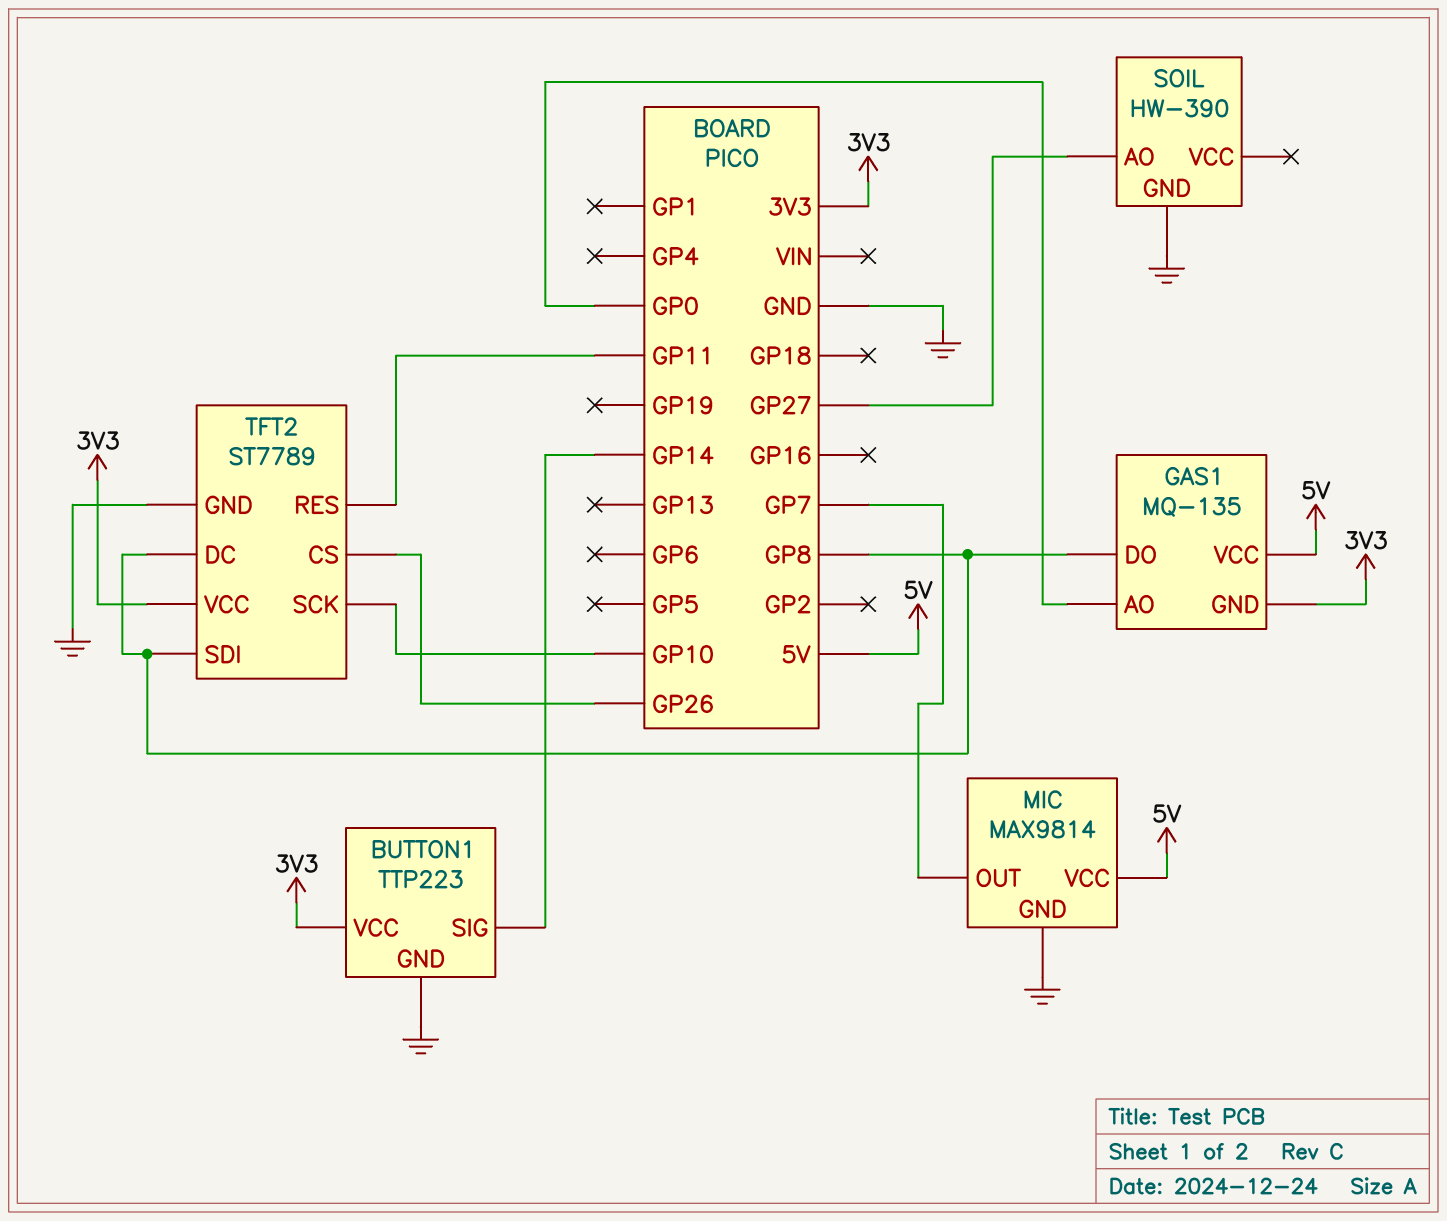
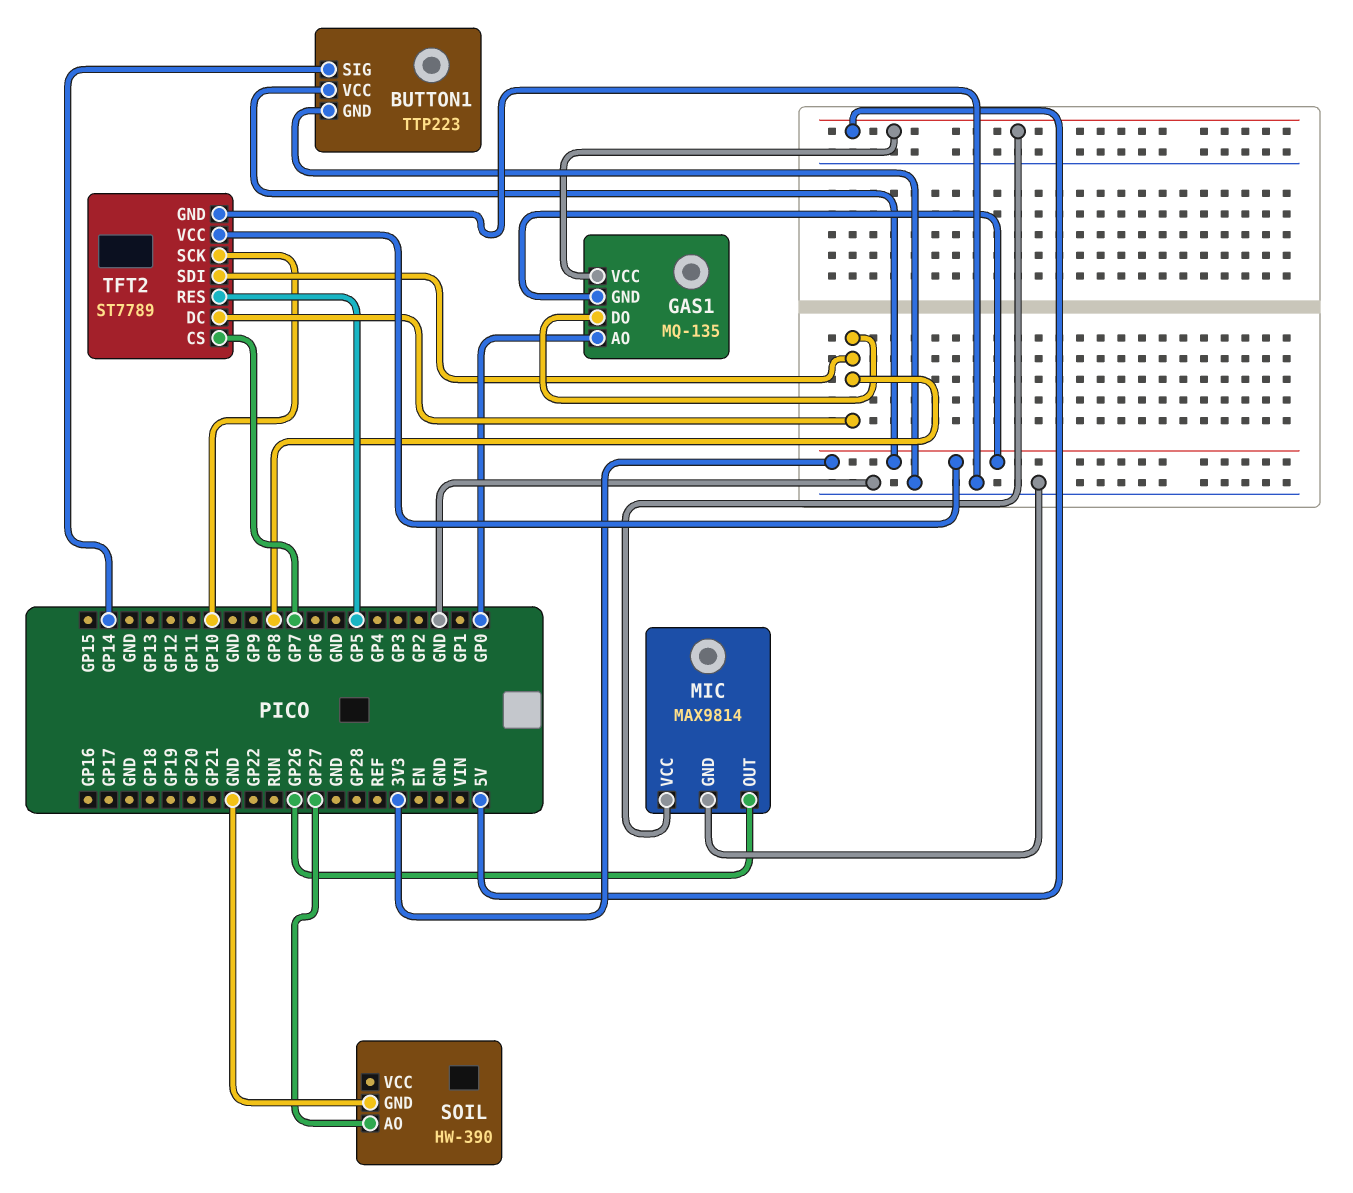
MIC pin OUT: GP7 -> GP26
TFT2 pin CS: GP26 -> GP7
TFT2 pin RES: GP11 -> GP5

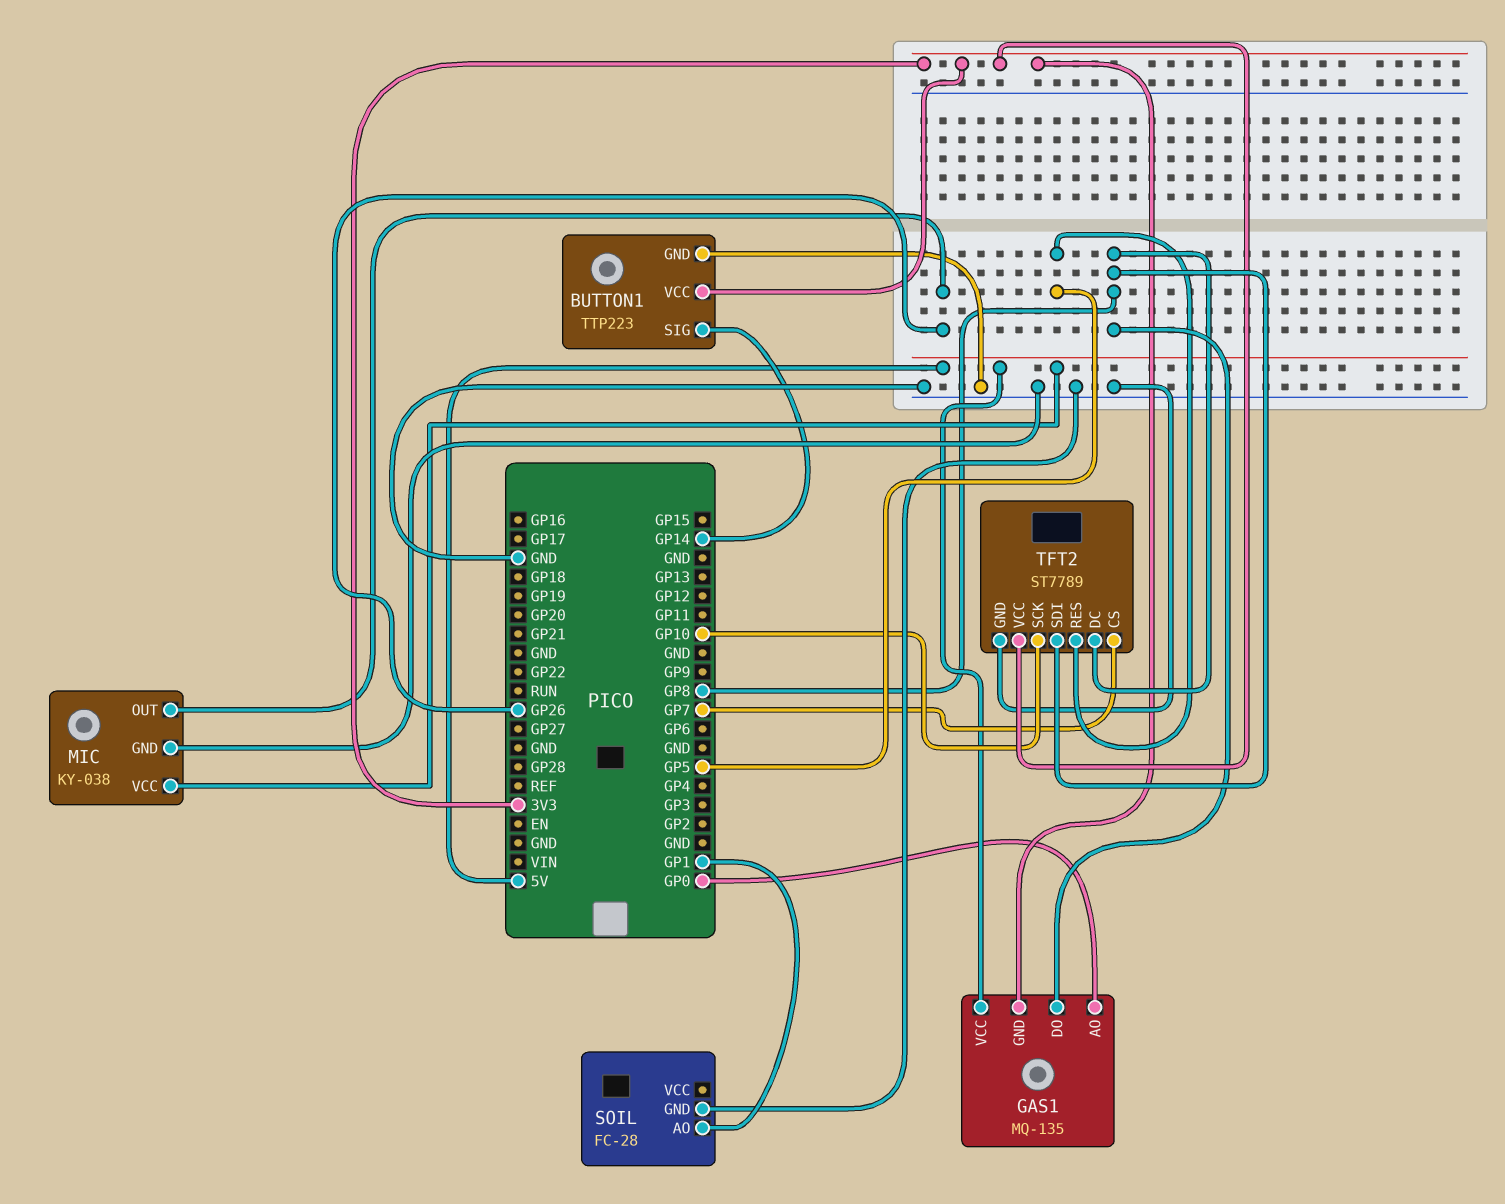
MIC: MAX9814 -> KY-038
SOIL: HW-390 -> FC-28
SOIL pin AO: GP27 -> GP1

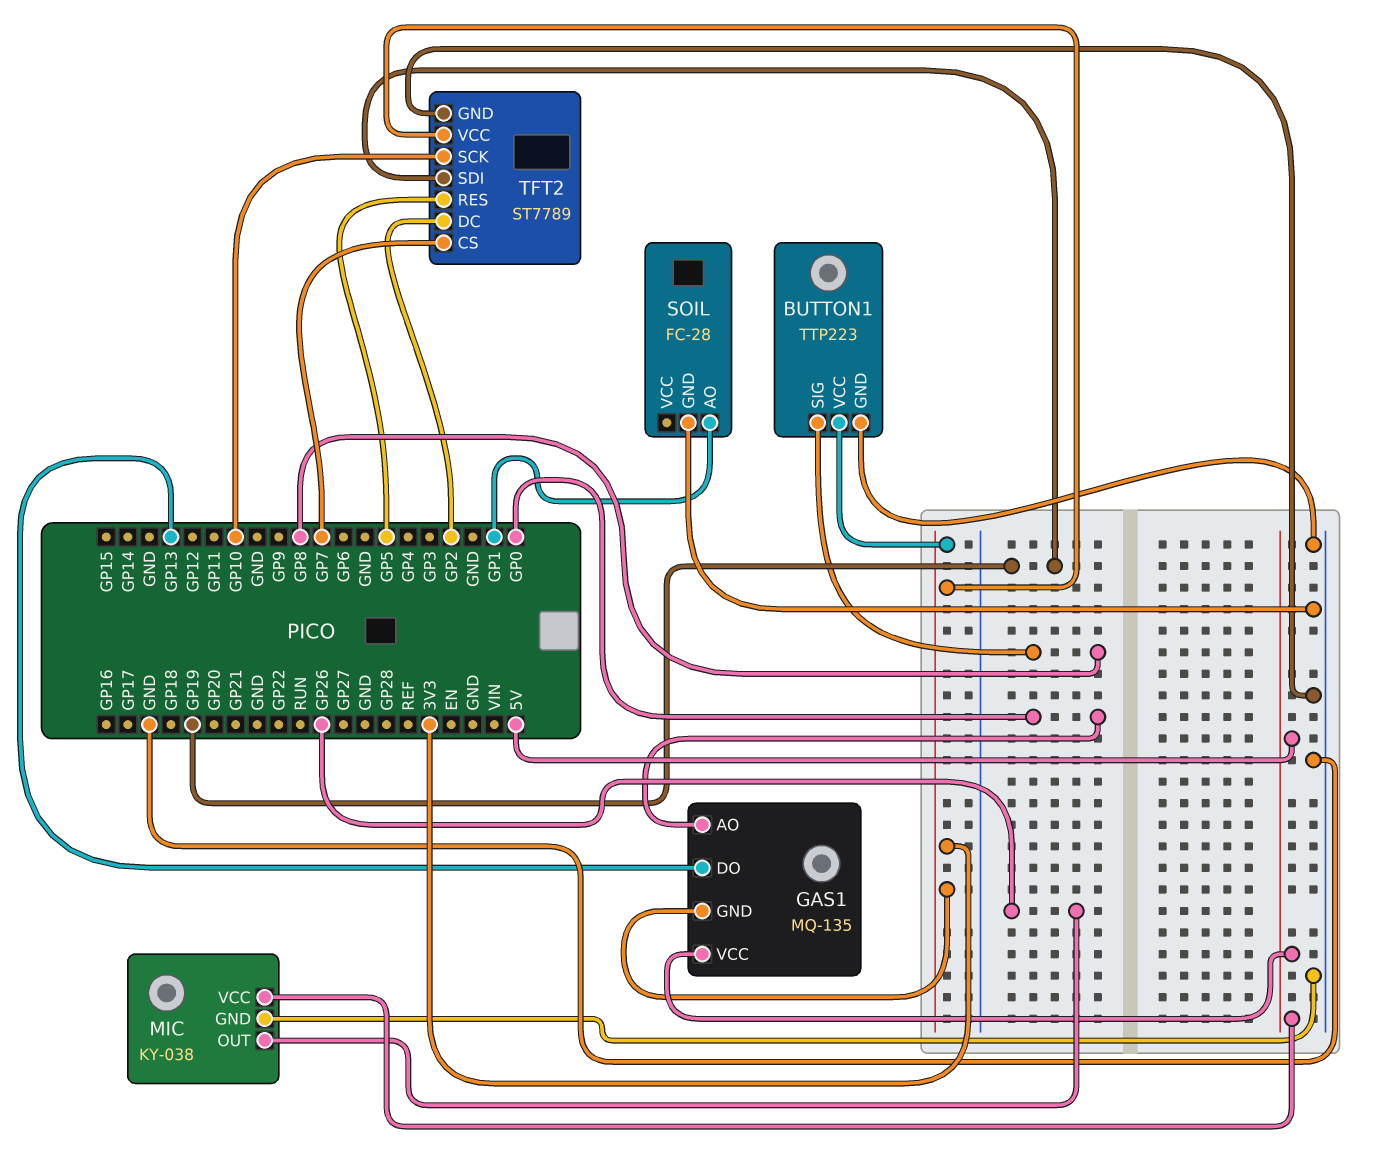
BUTTON1 pin SIG: GP14 -> GP8
GAS1 pin DO: GP8 -> GP13
TFT2 pin DC: GP8 -> GP2
TFT2 pin SDI: GP8 -> GP19

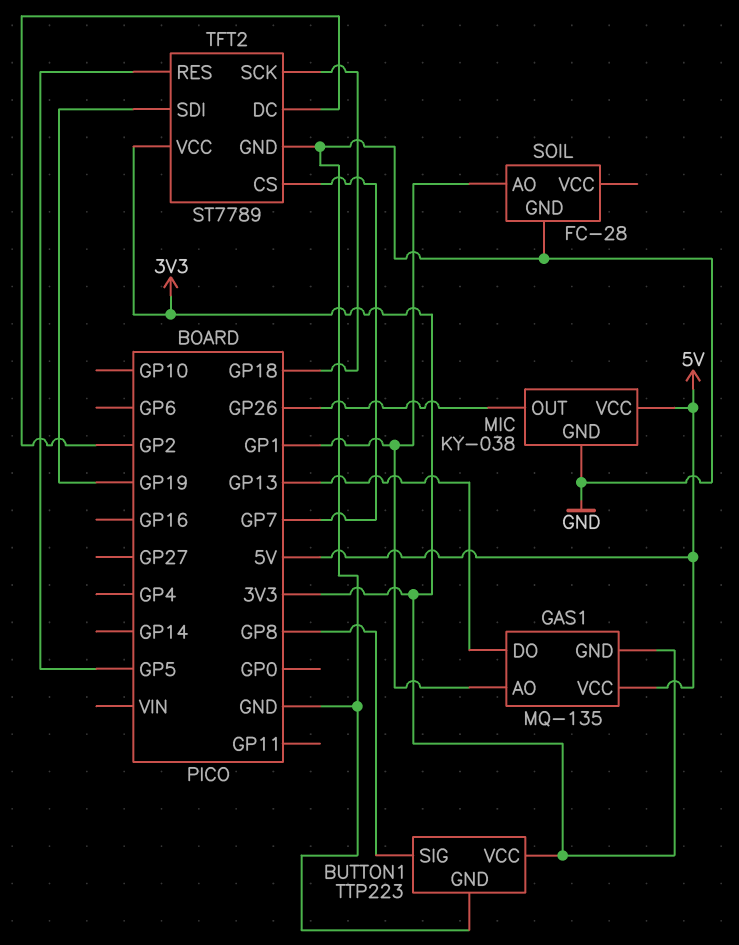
GAS1 pin AO: GP0 -> GP1
TFT2 pin SCK: GP10 -> GP18

